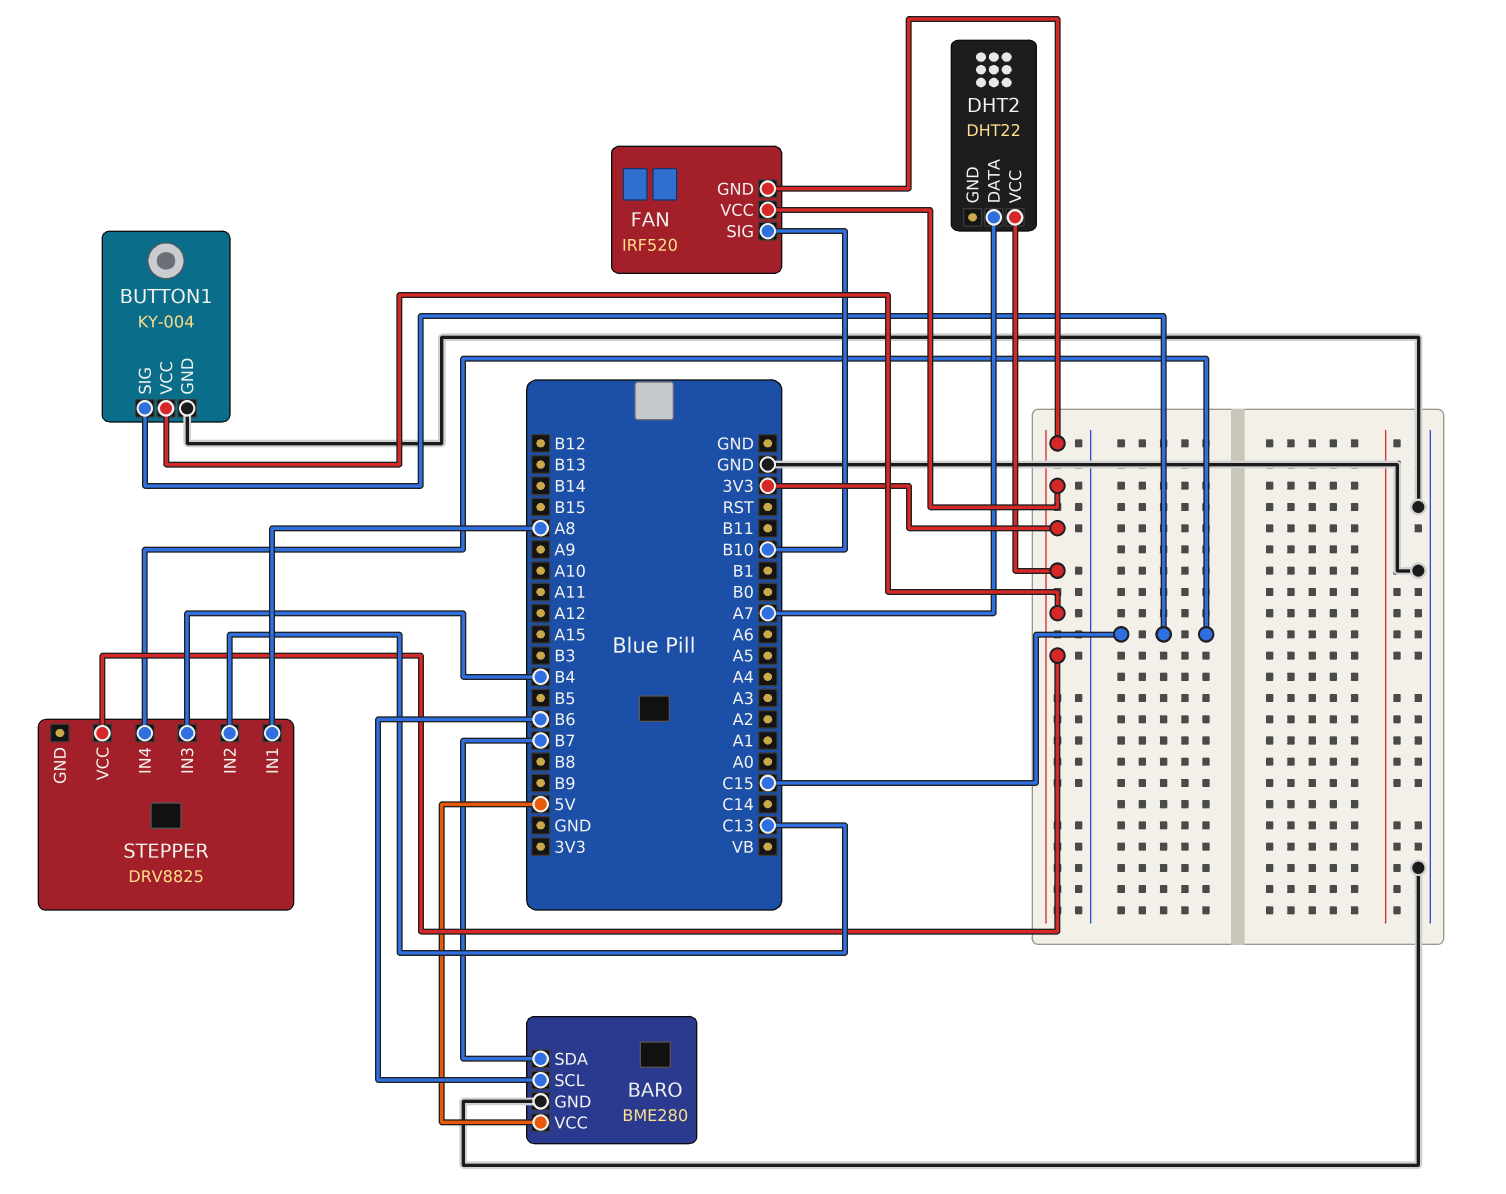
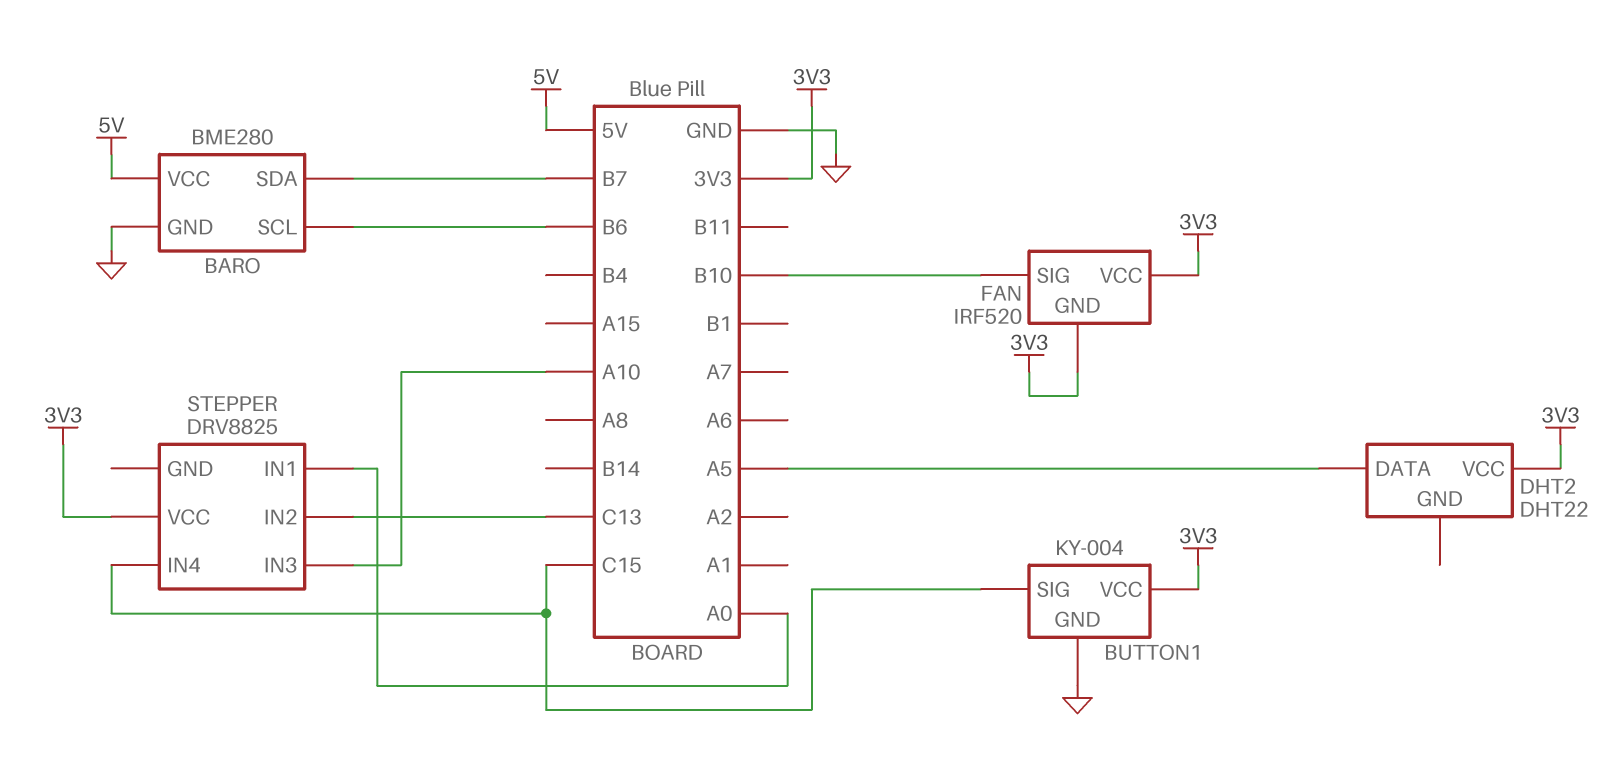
DHT2 pin DATA: A7 -> A5
STEPPER pin IN1: A8 -> A0
STEPPER pin IN3: B4 -> A10

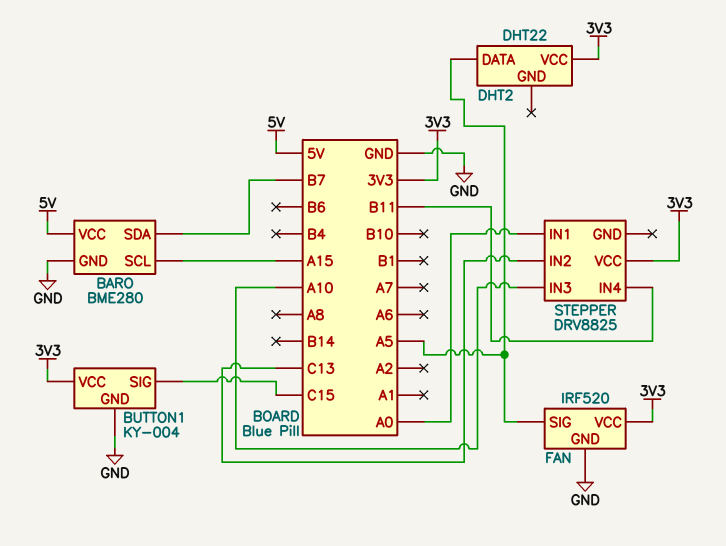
BARO pin SCL: B6 -> A15
FAN pin GND: 3V3 -> GND
FAN pin SIG: B10 -> A5
STEPPER pin IN4: C15 -> B11

